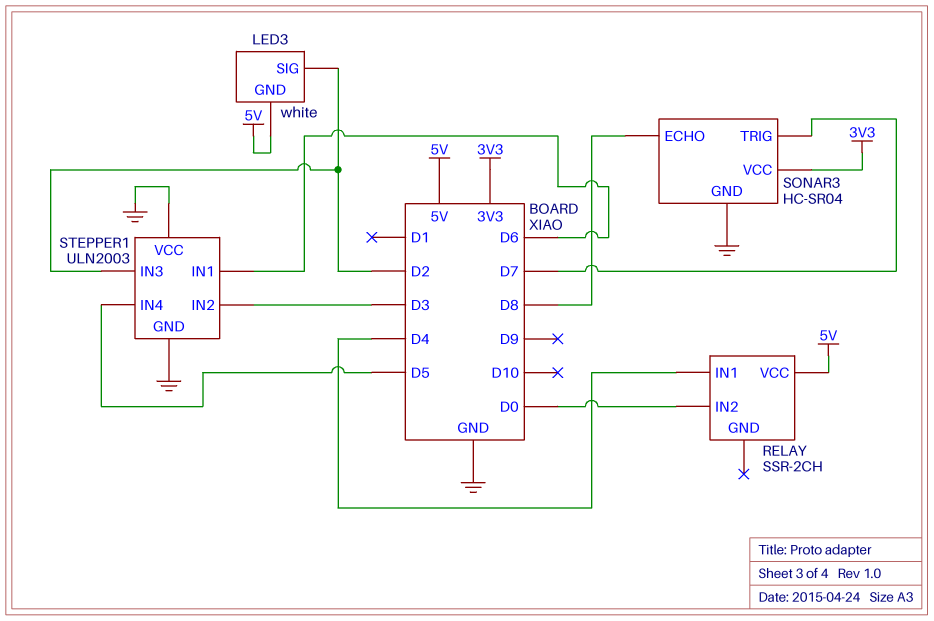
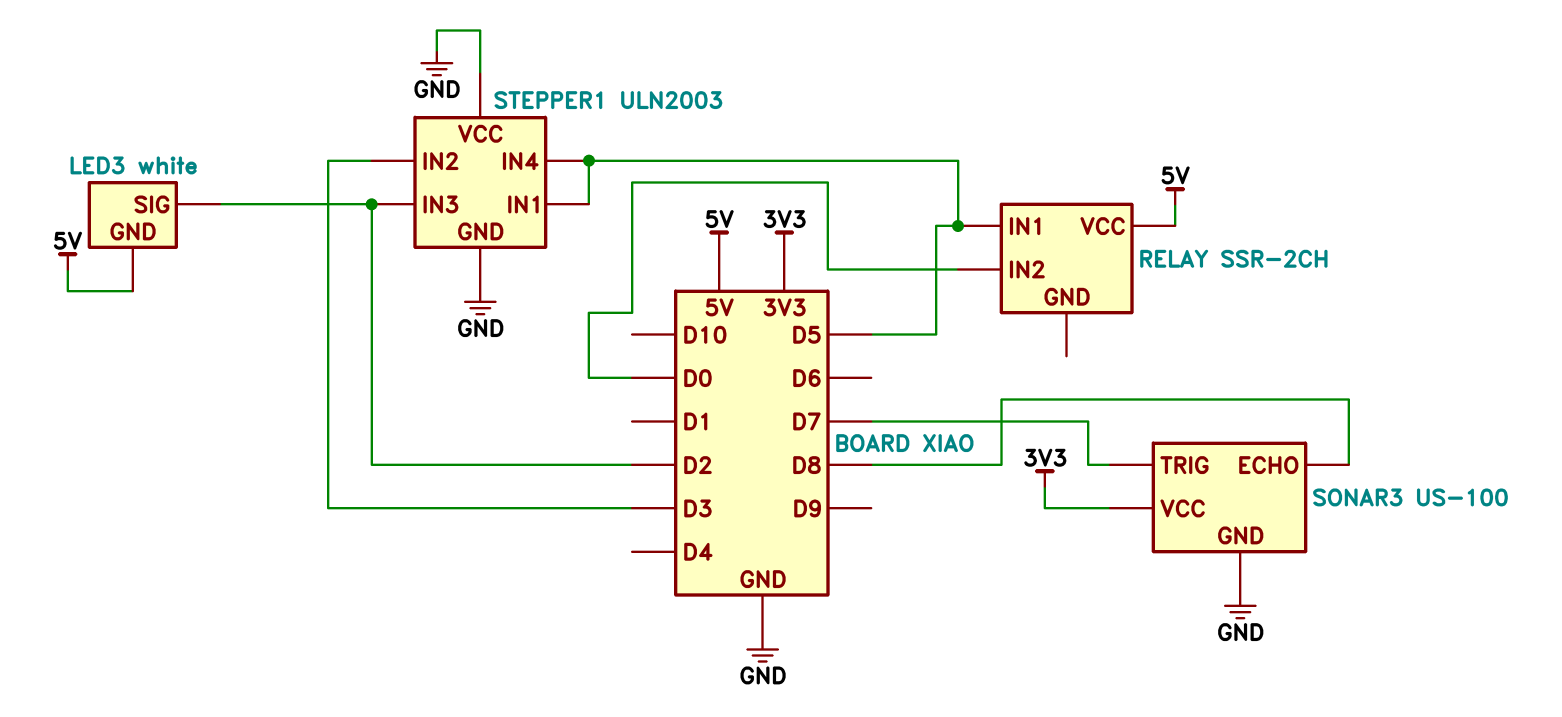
RELAY pin IN1: D4 -> D5
SONAR3: HC-SR04 -> US-100
STEPPER1 pin IN1: D6 -> D5

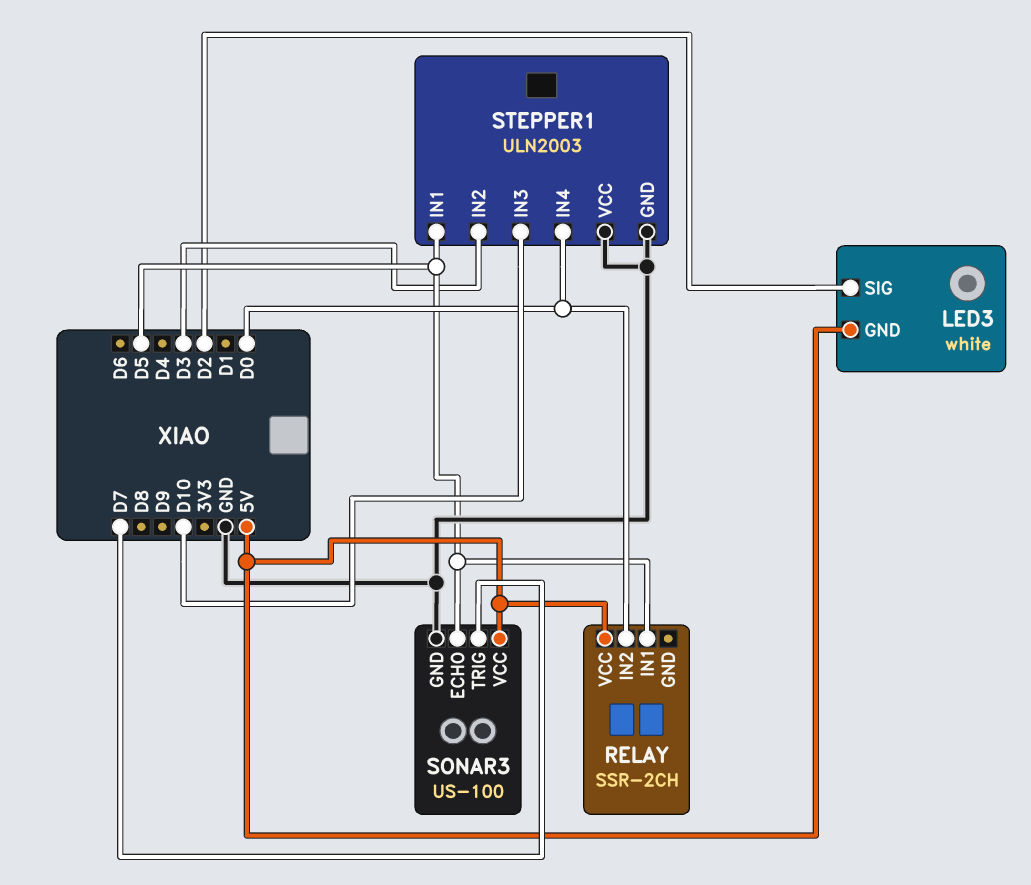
SONAR3 pin ECHO: D8 -> D5
SONAR3 pin VCC: 3V3 -> 5V
STEPPER1 pin IN3: D2 -> D10
STEPPER1 pin IN4: D5 -> D0

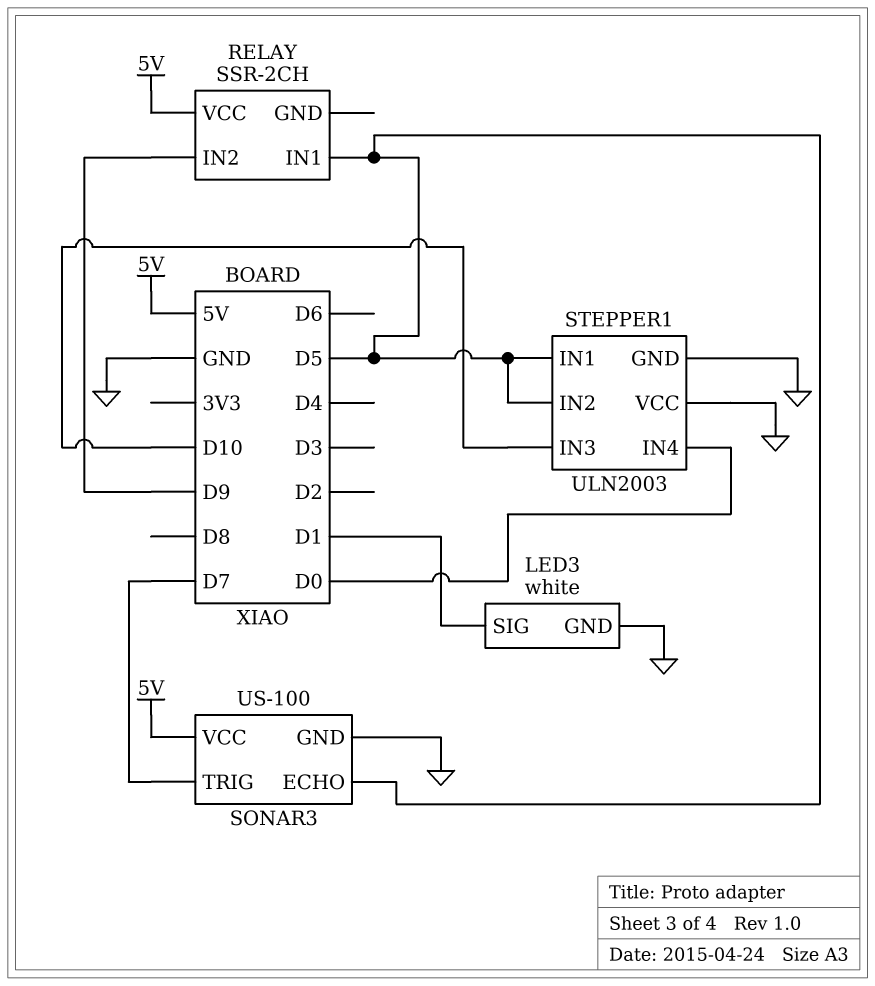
LED3 pin GND: 5V -> GND
LED3 pin SIG: D2 -> D1
RELAY pin IN2: D0 -> D9
STEPPER1 pin IN2: D3 -> D5

